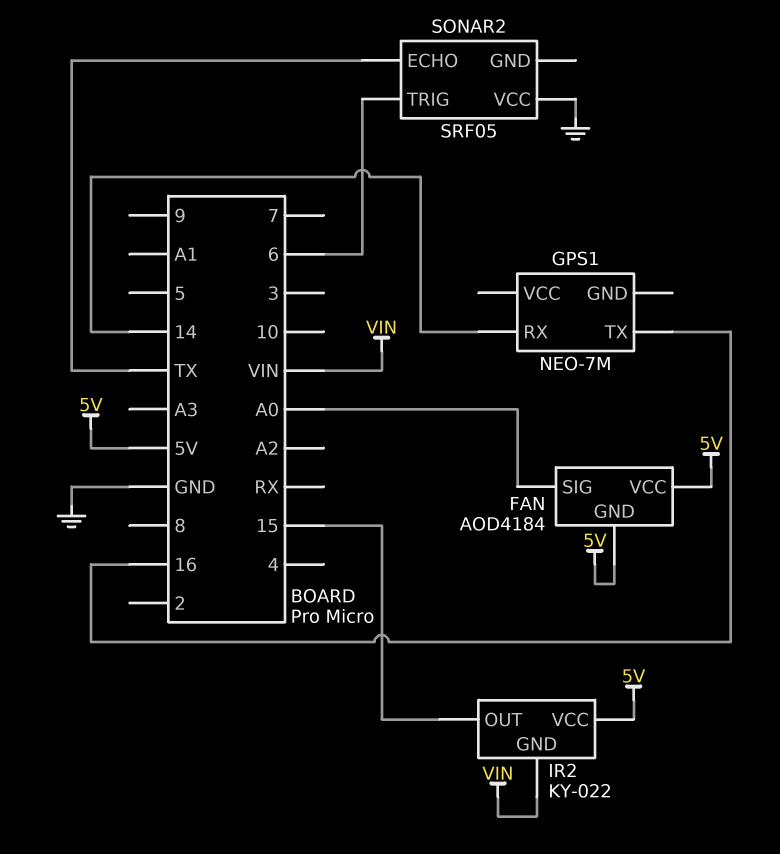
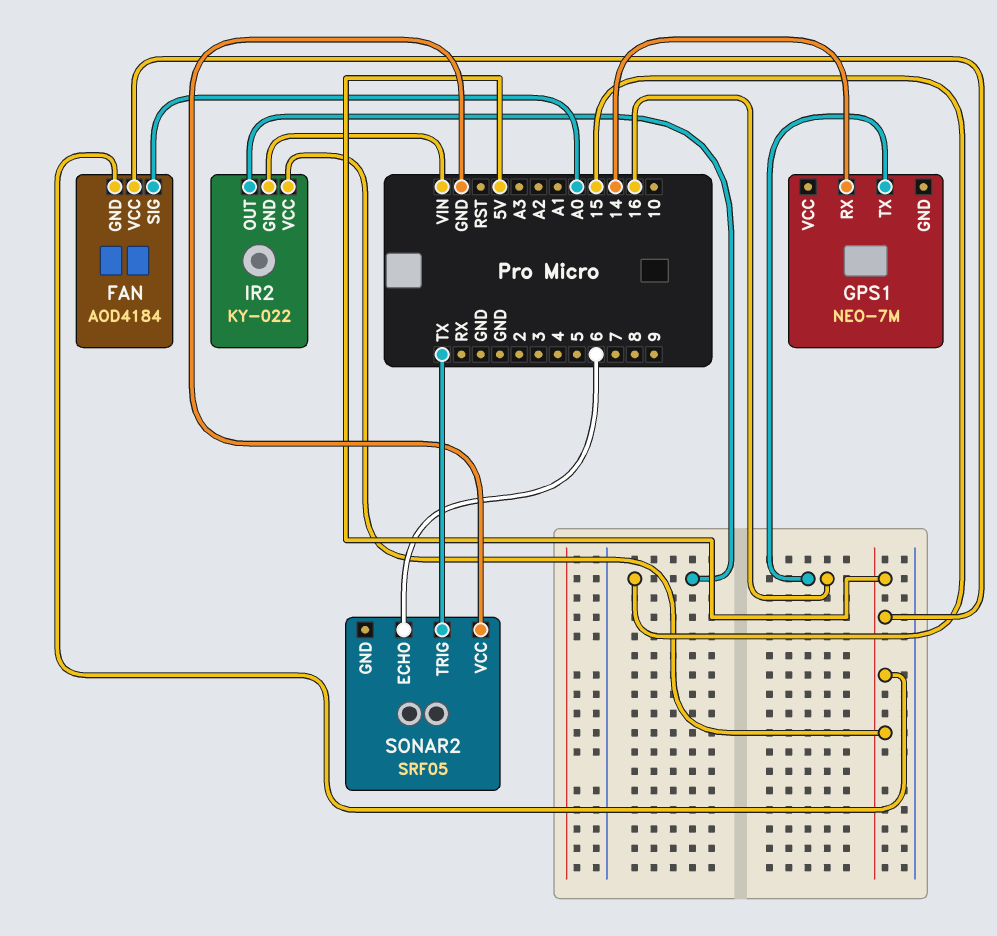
SONAR2 pin ECHO: TX -> 6
SONAR2 pin TRIG: 6 -> TX

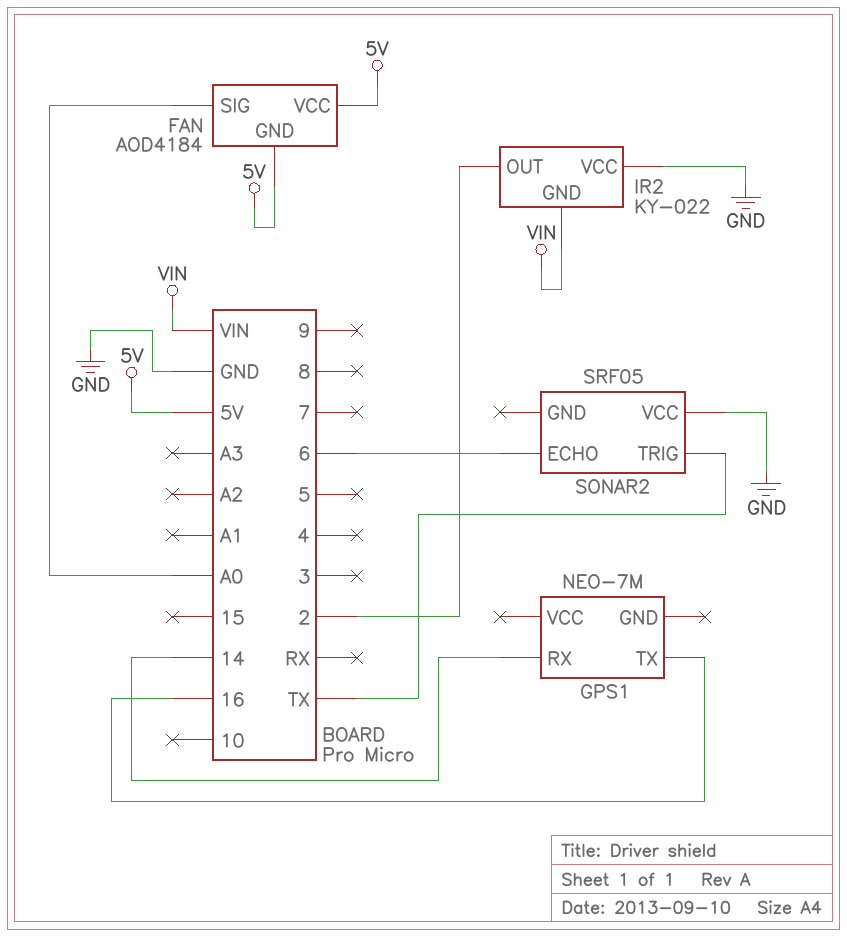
IR2 pin OUT: 15 -> 2
IR2 pin VCC: 5V -> GND

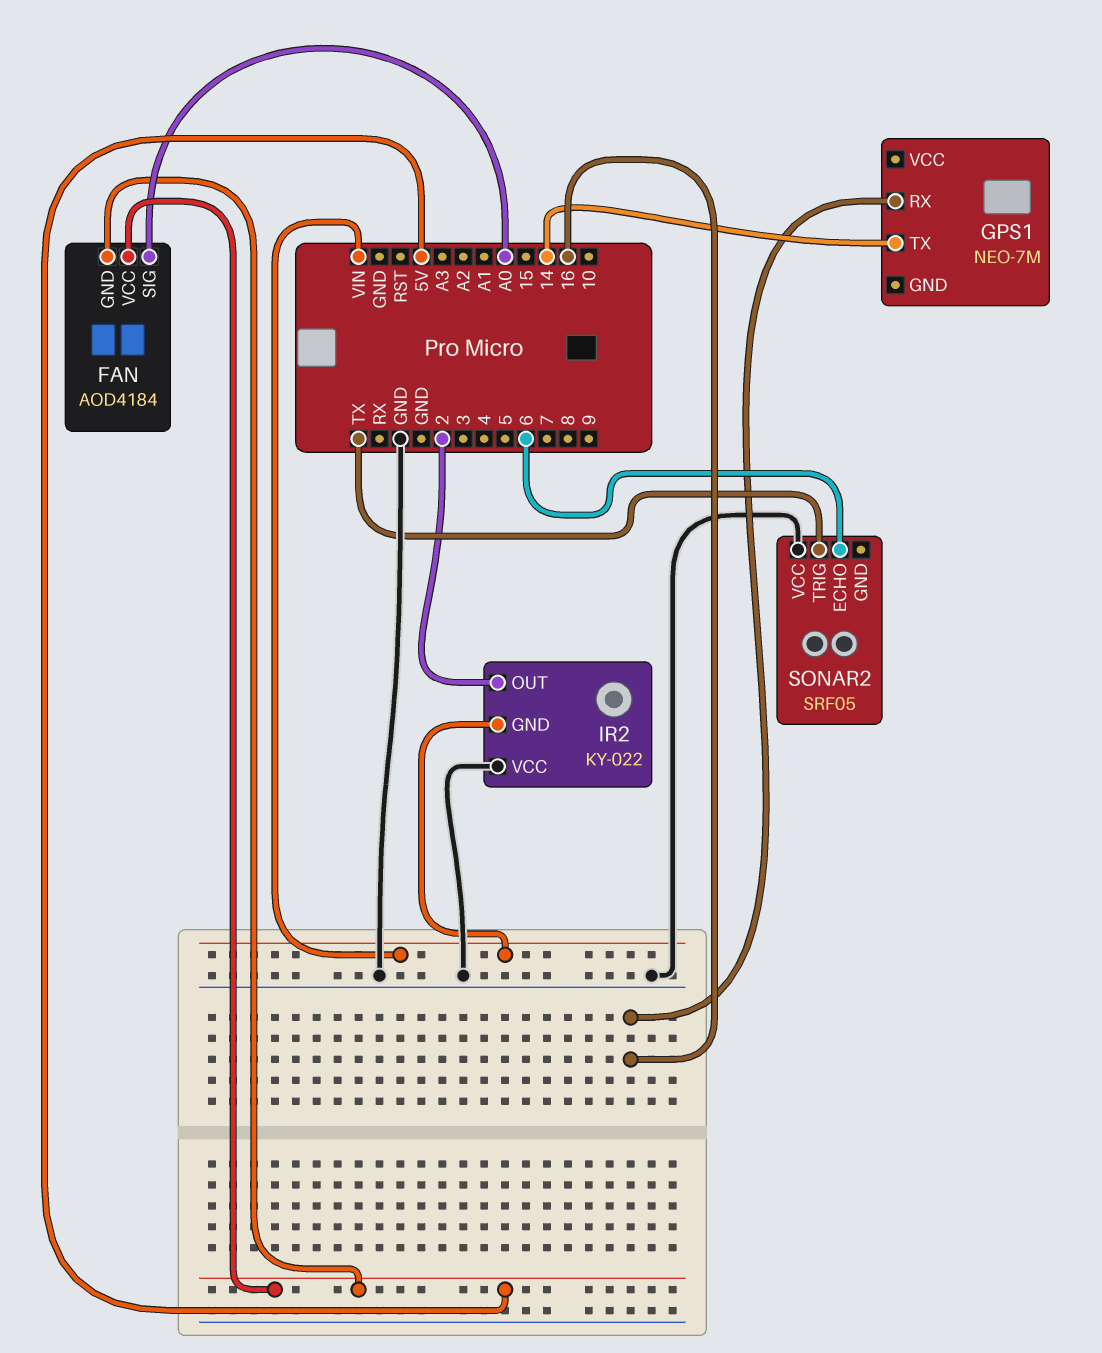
GPS1 pin RX: 14 -> 16
GPS1 pin TX: 16 -> 14

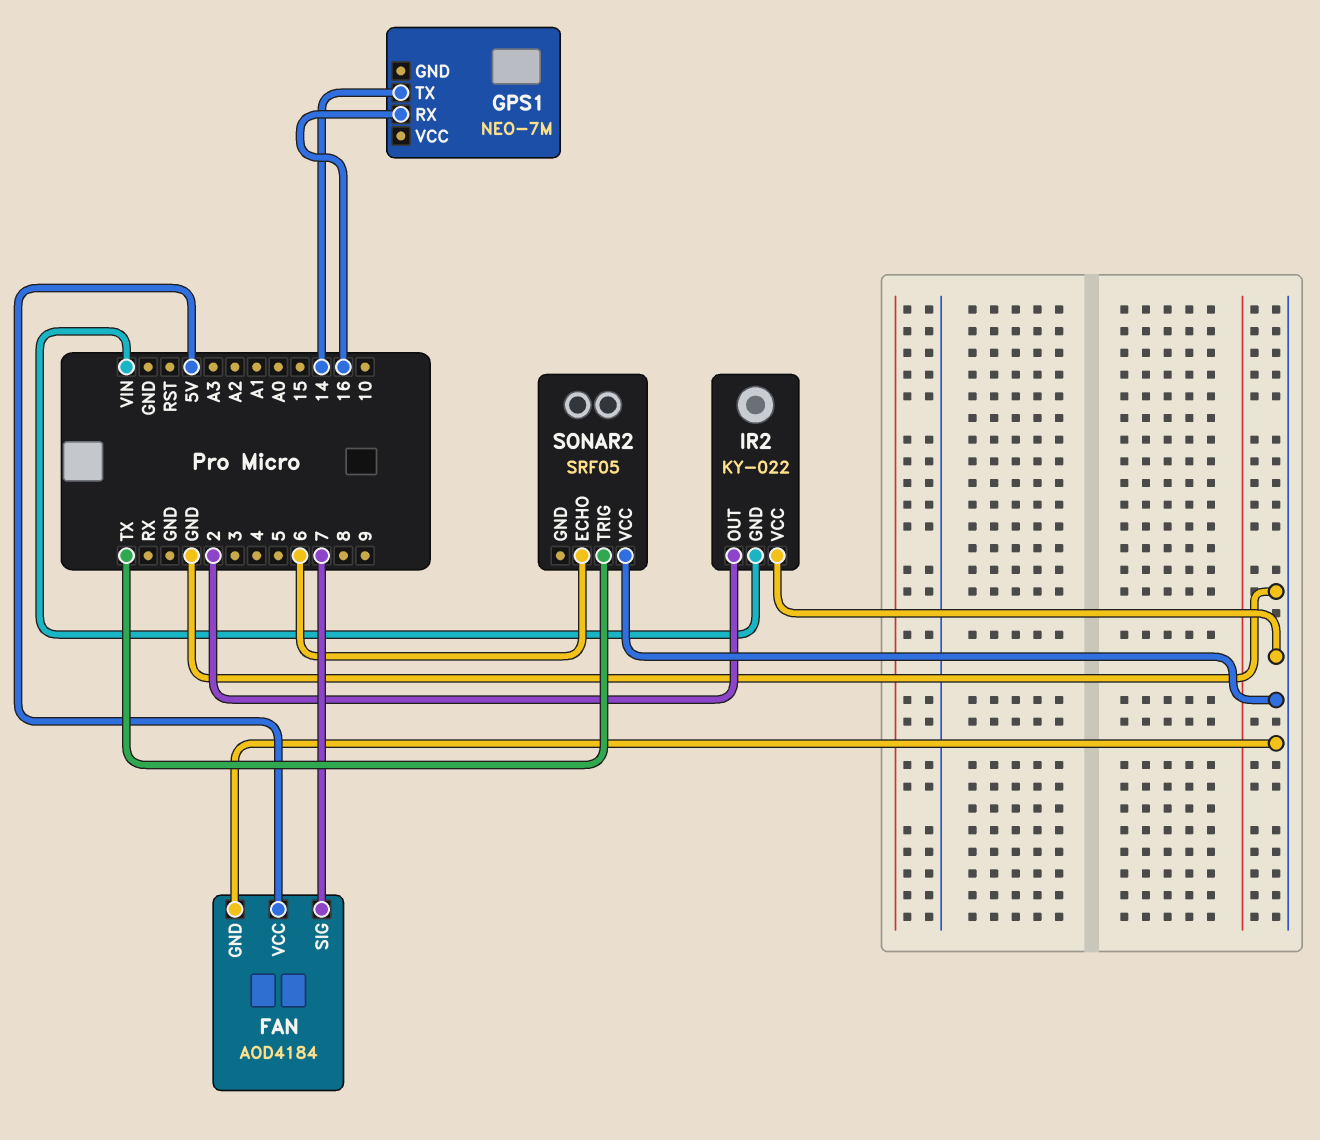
FAN pin GND: 5V -> GND
FAN pin SIG: A0 -> 7

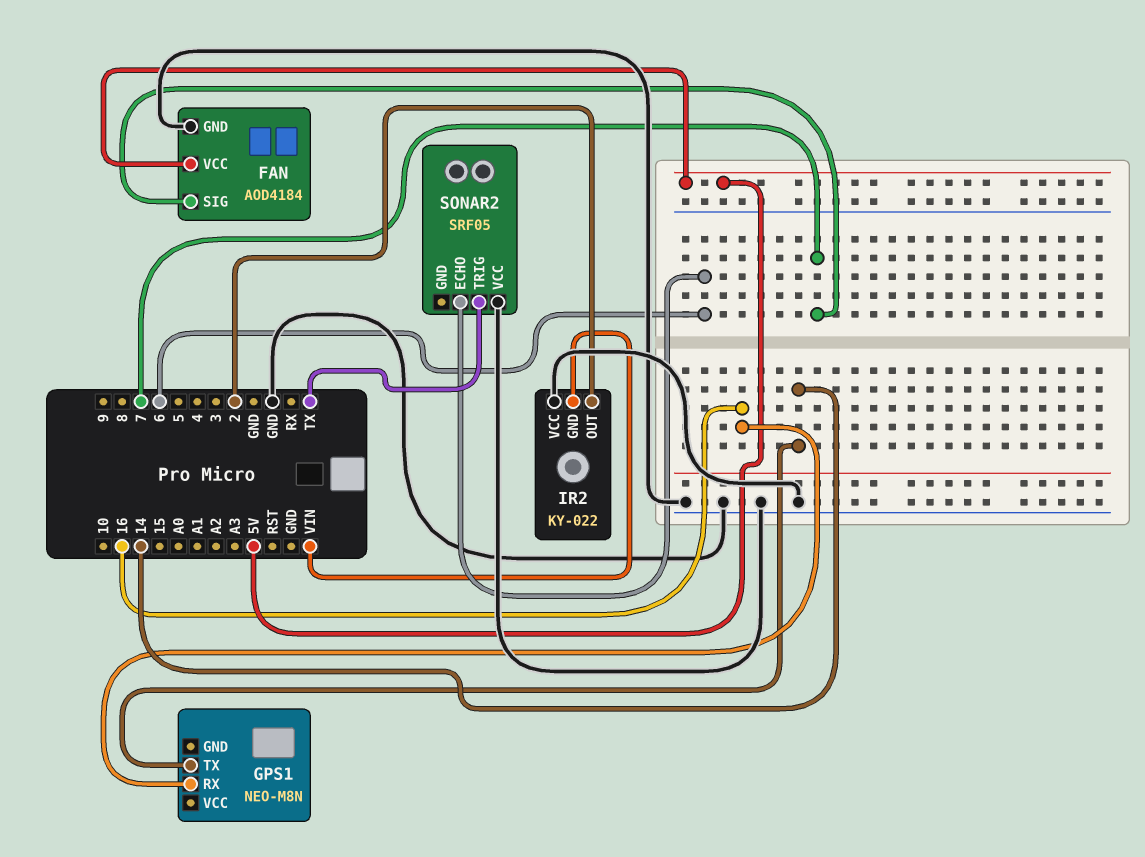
GPS1: NEO-7M -> NEO-M8N

